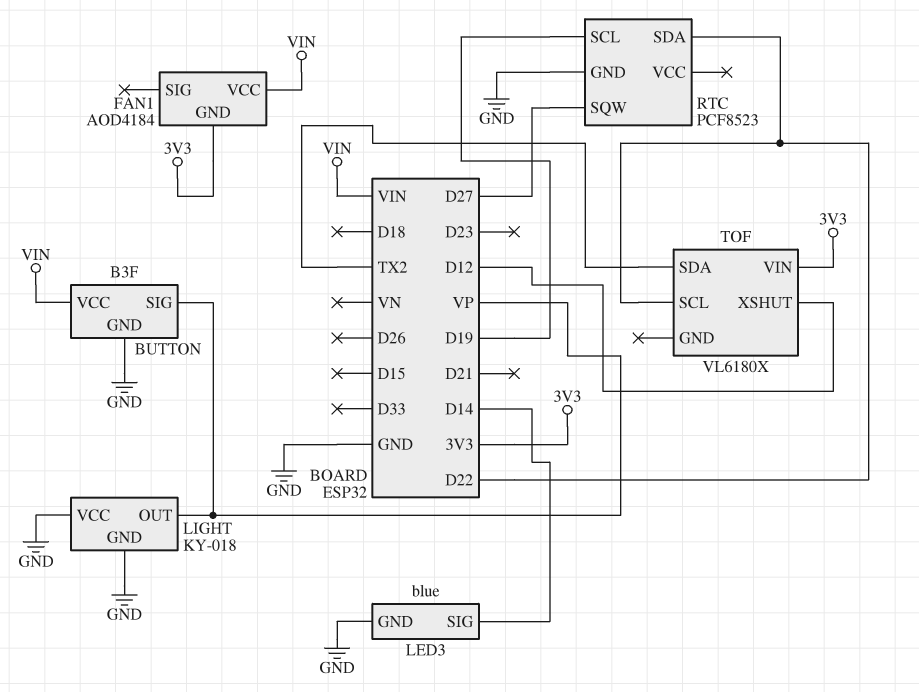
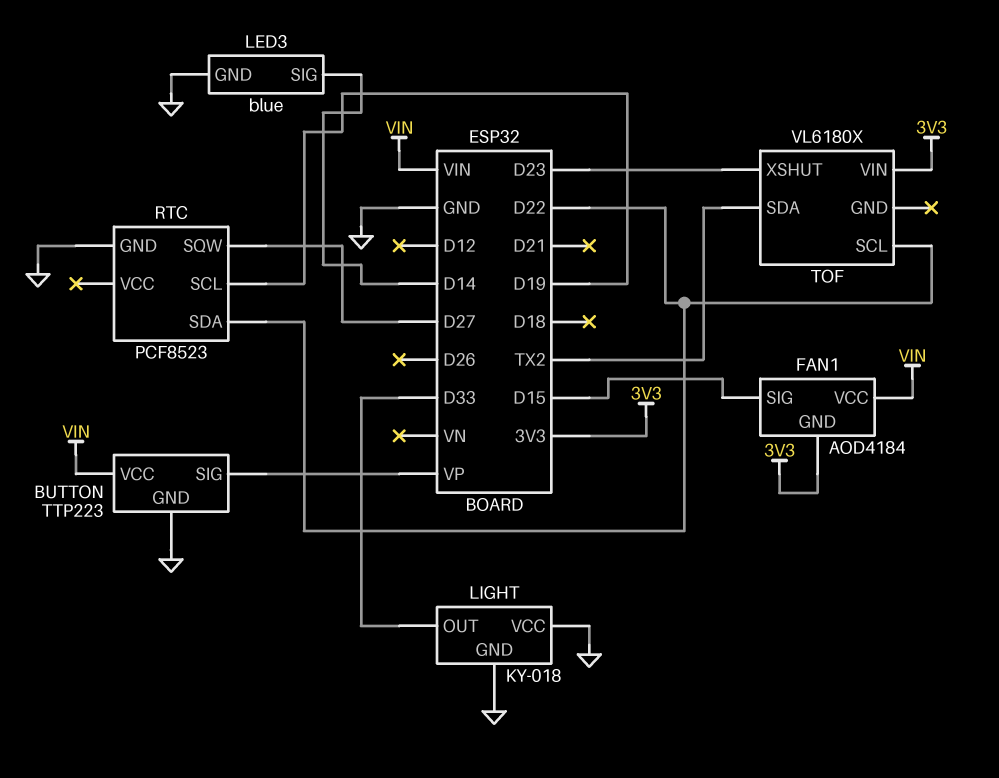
BUTTON: B3F -> TTP223
FAN1 pin SIG: none -> D15
LIGHT pin OUT: VP -> D33
TOF pin XSHUT: D12 -> D23

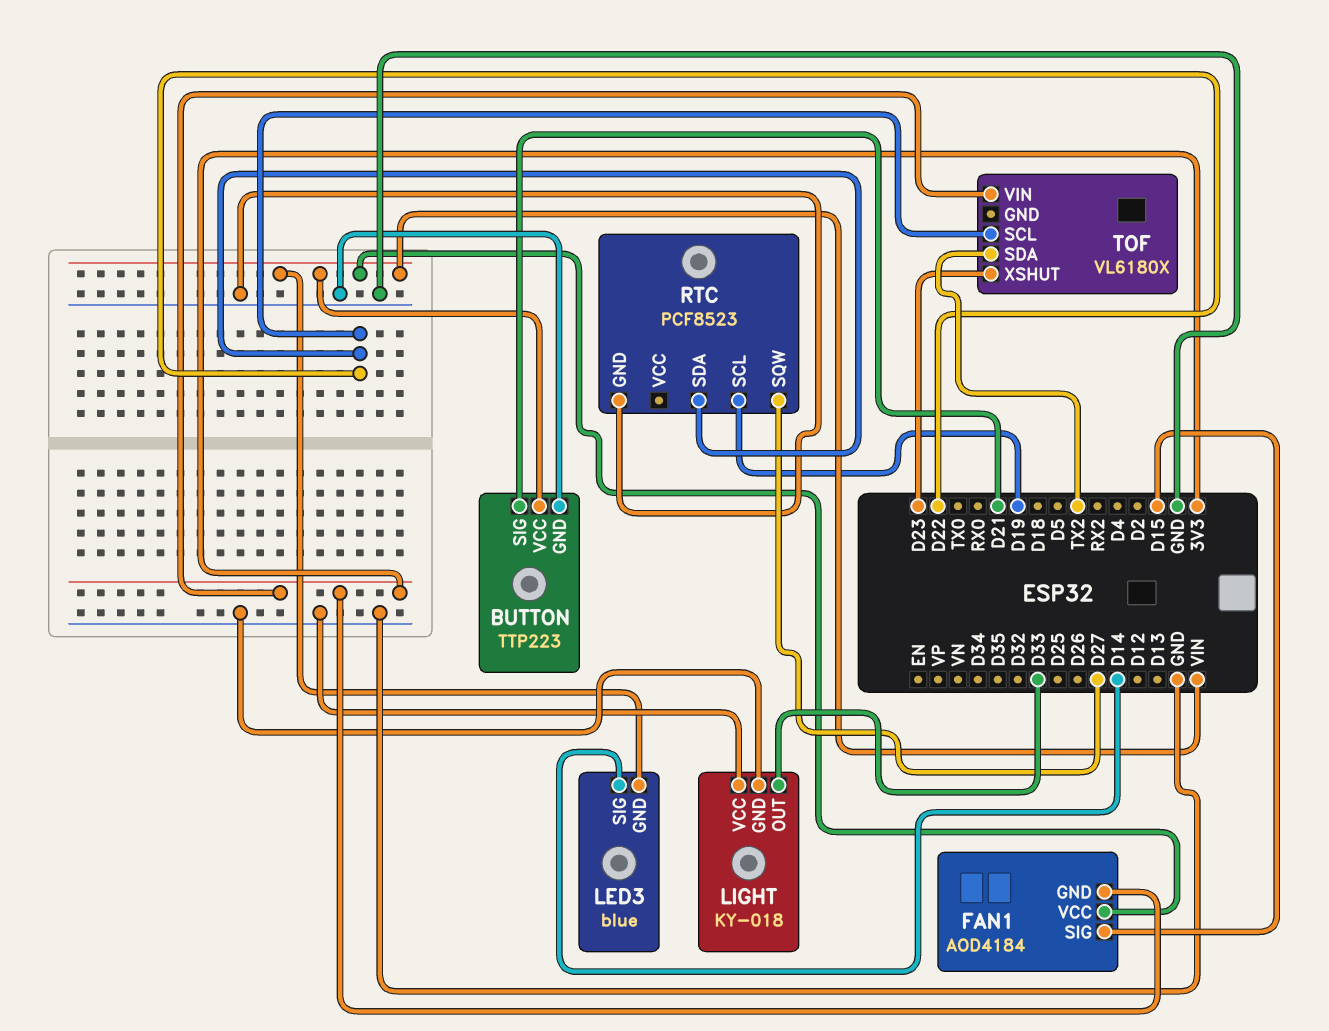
BUTTON pin SIG: VP -> D21
LED3 pin GND: GND -> VIN

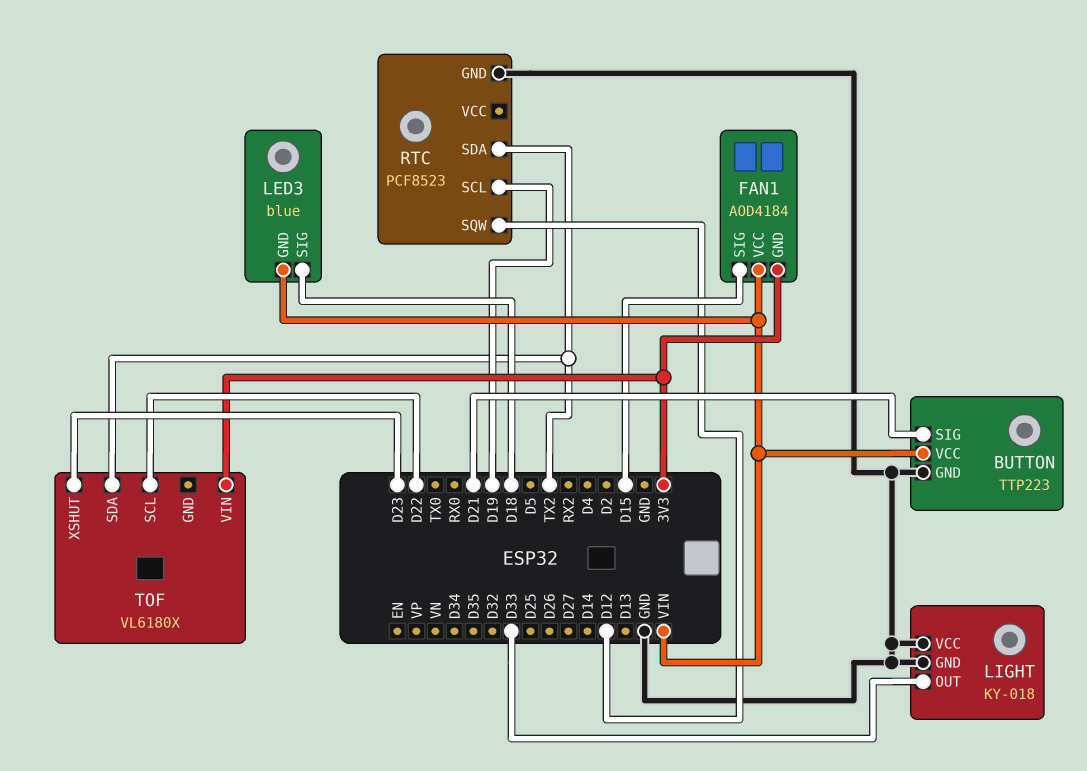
LED3 pin SIG: D14 -> D18
RTC pin SDA: D22 -> TX2
RTC pin SQW: D27 -> D12

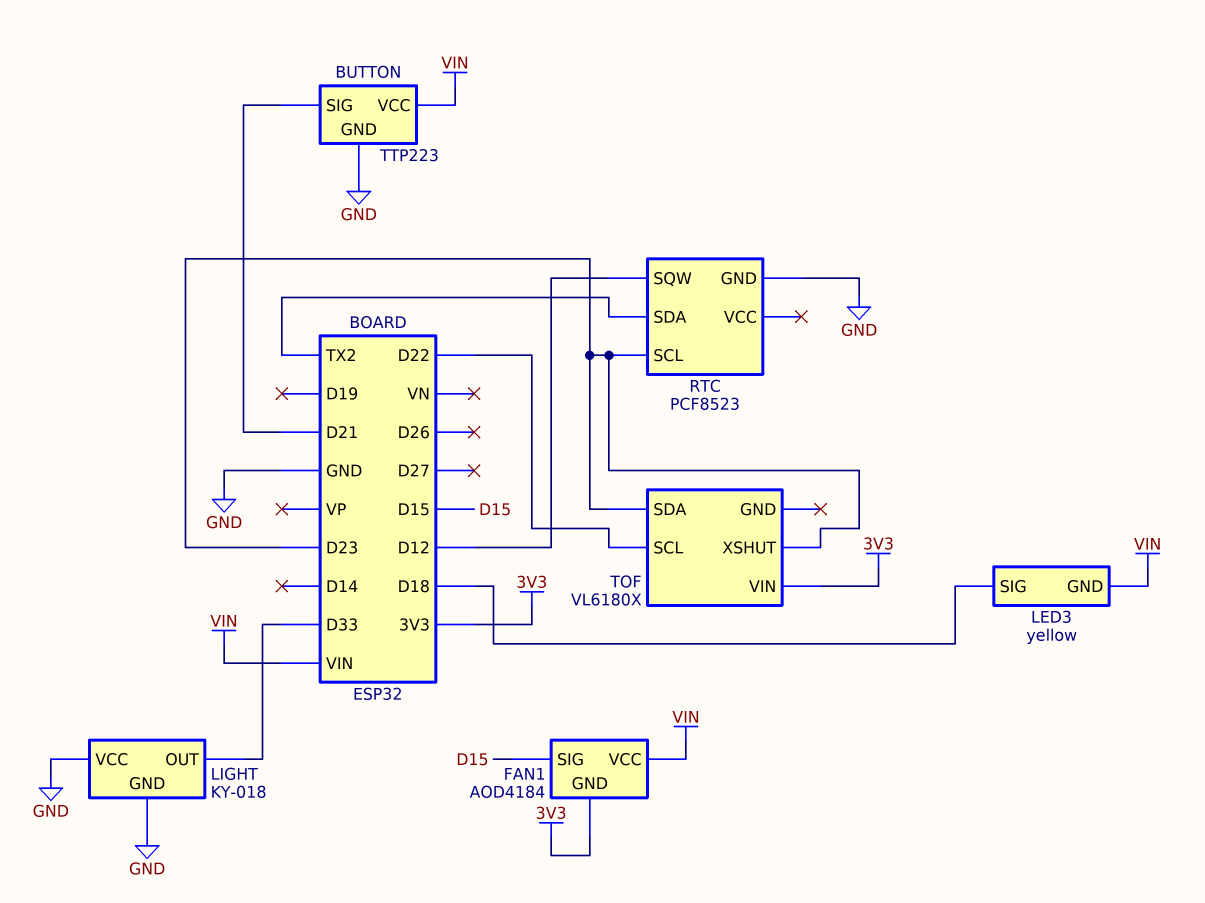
LED3: blue -> yellow
RTC pin SCL: D19 -> D23
TOF pin SDA: TX2 -> D23

